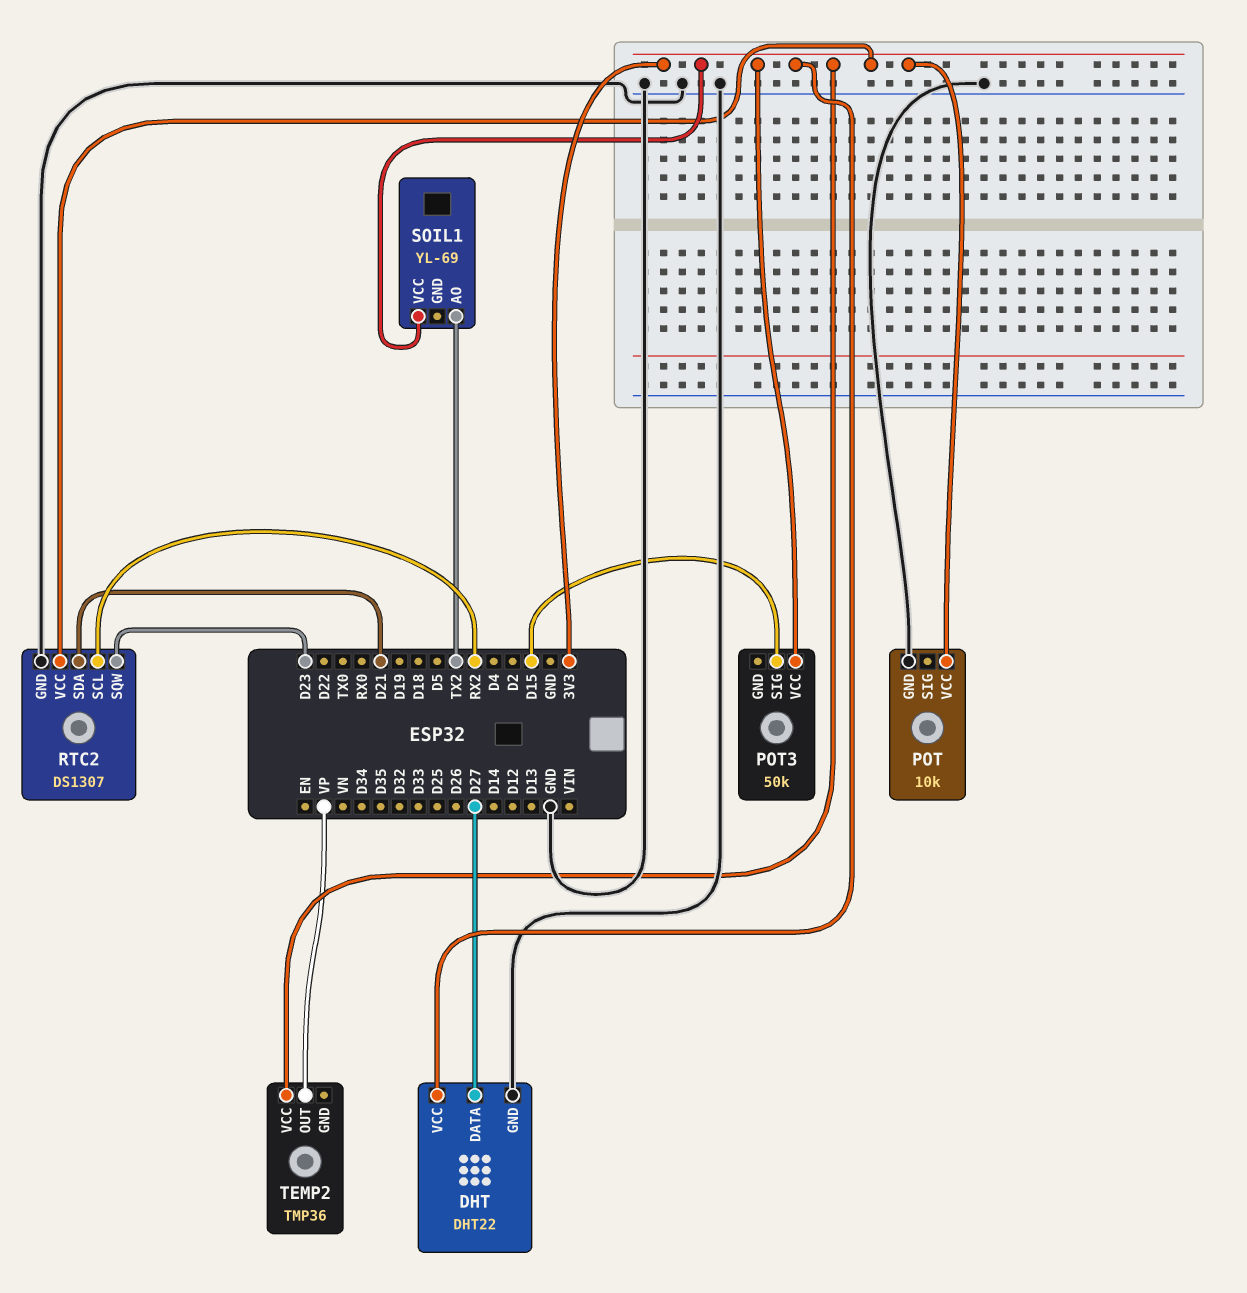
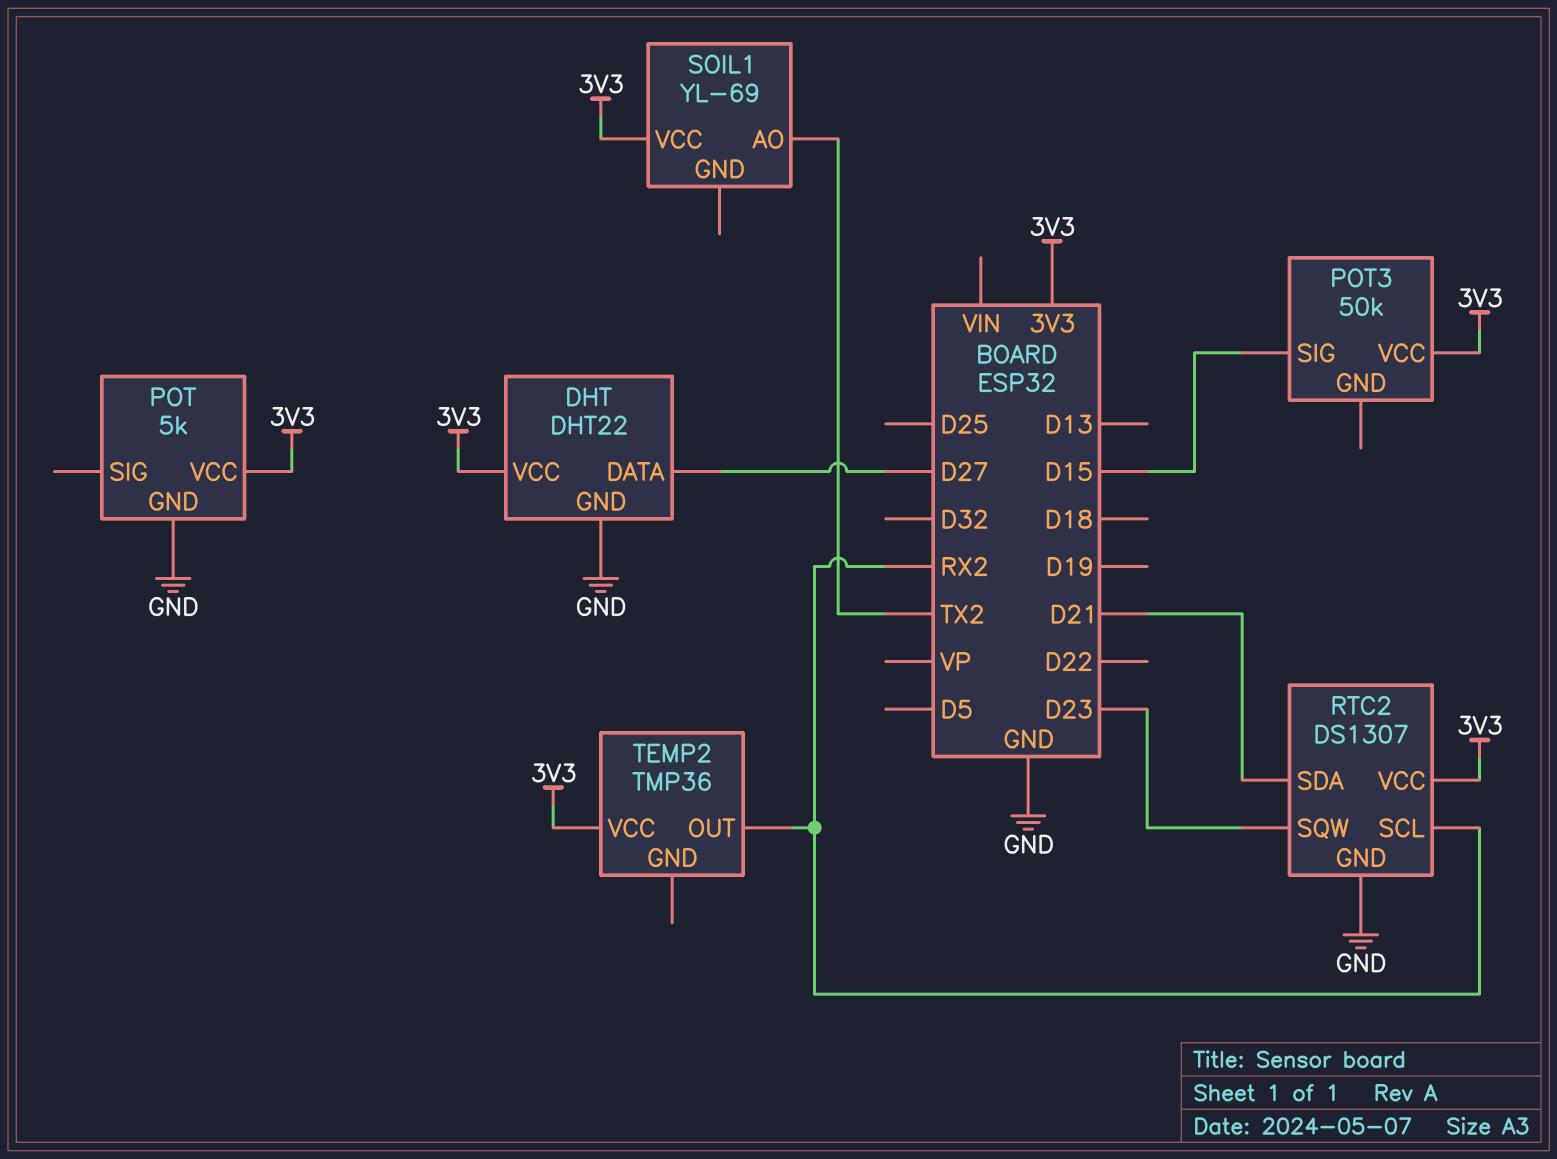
POT: 10k -> 5k
TEMP2 pin OUT: VP -> RX2

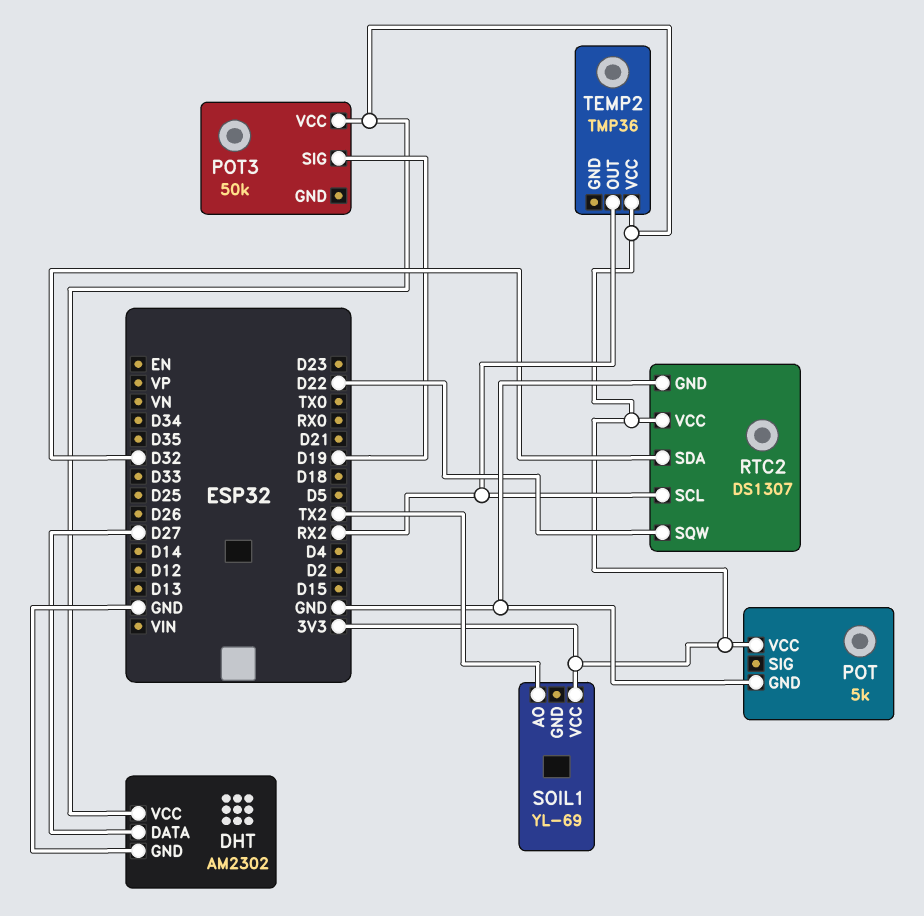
DHT: DHT22 -> AM2302
POT3 pin SIG: D15 -> D19
RTC2 pin SDA: D21 -> D32
RTC2 pin SQW: D23 -> D22

